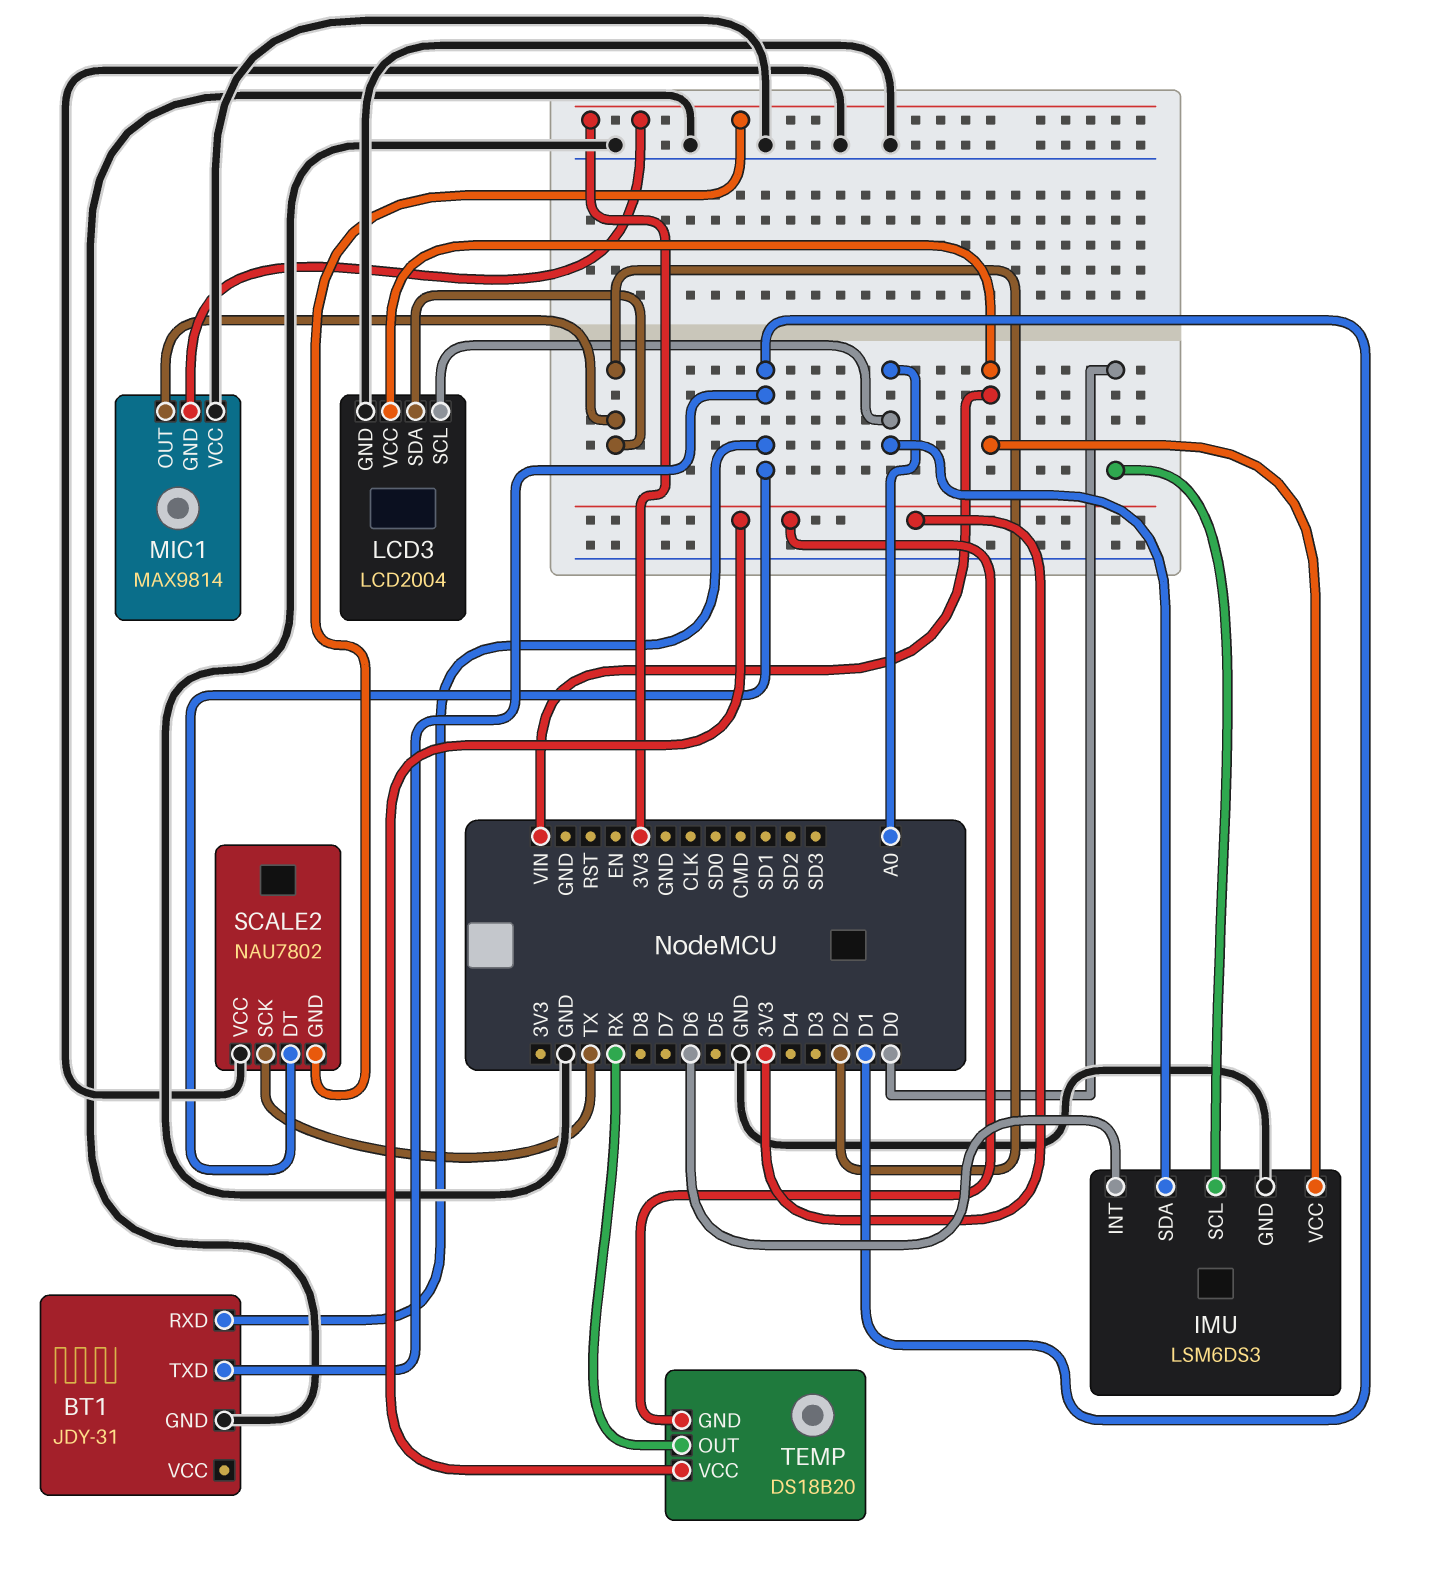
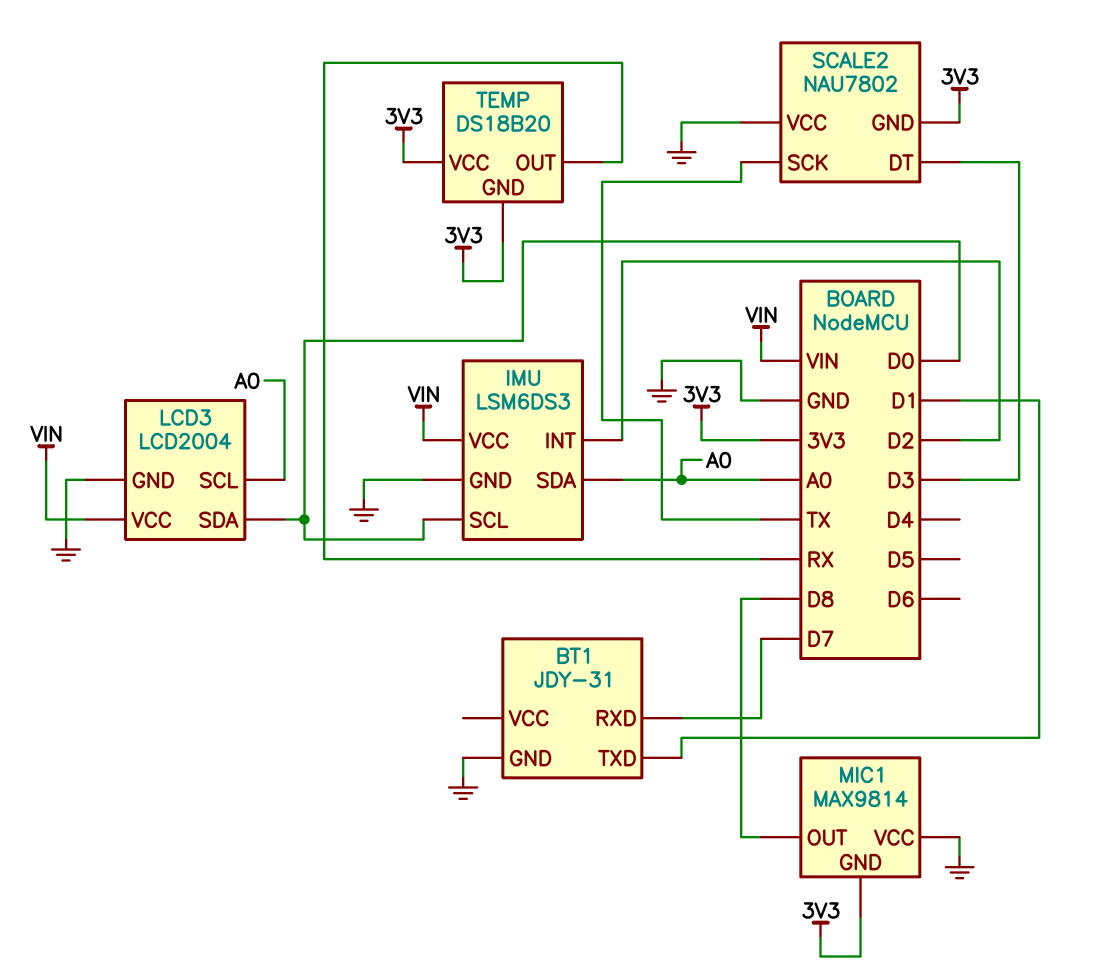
BT1 pin RXD: D1 -> D7
IMU pin INT: D6 -> D2
LCD3 pin SDA: D2 -> D0
MIC1 pin OUT: D2 -> D8
SCALE2 pin DT: D1 -> D3

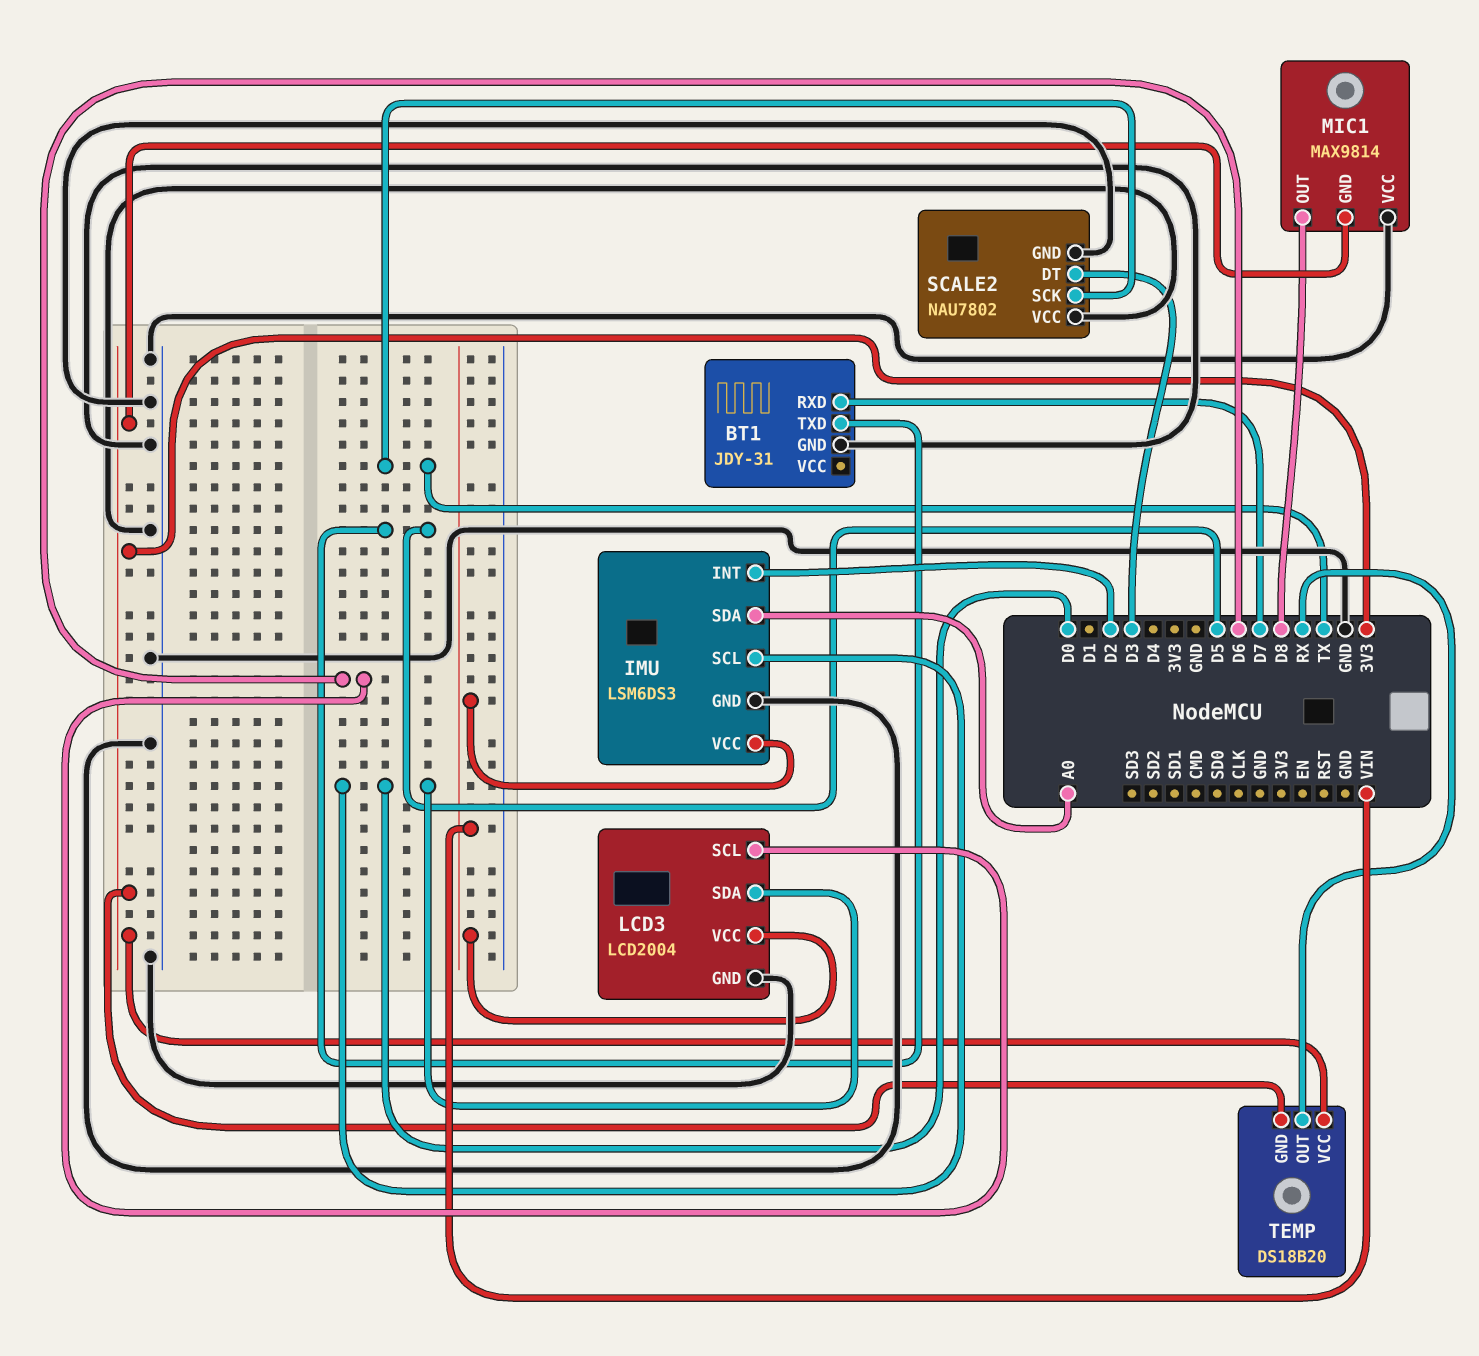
BT1 pin TXD: D1 -> D5
LCD3 pin SCL: A0 -> D6
SCALE2 pin GND: 3V3 -> GND

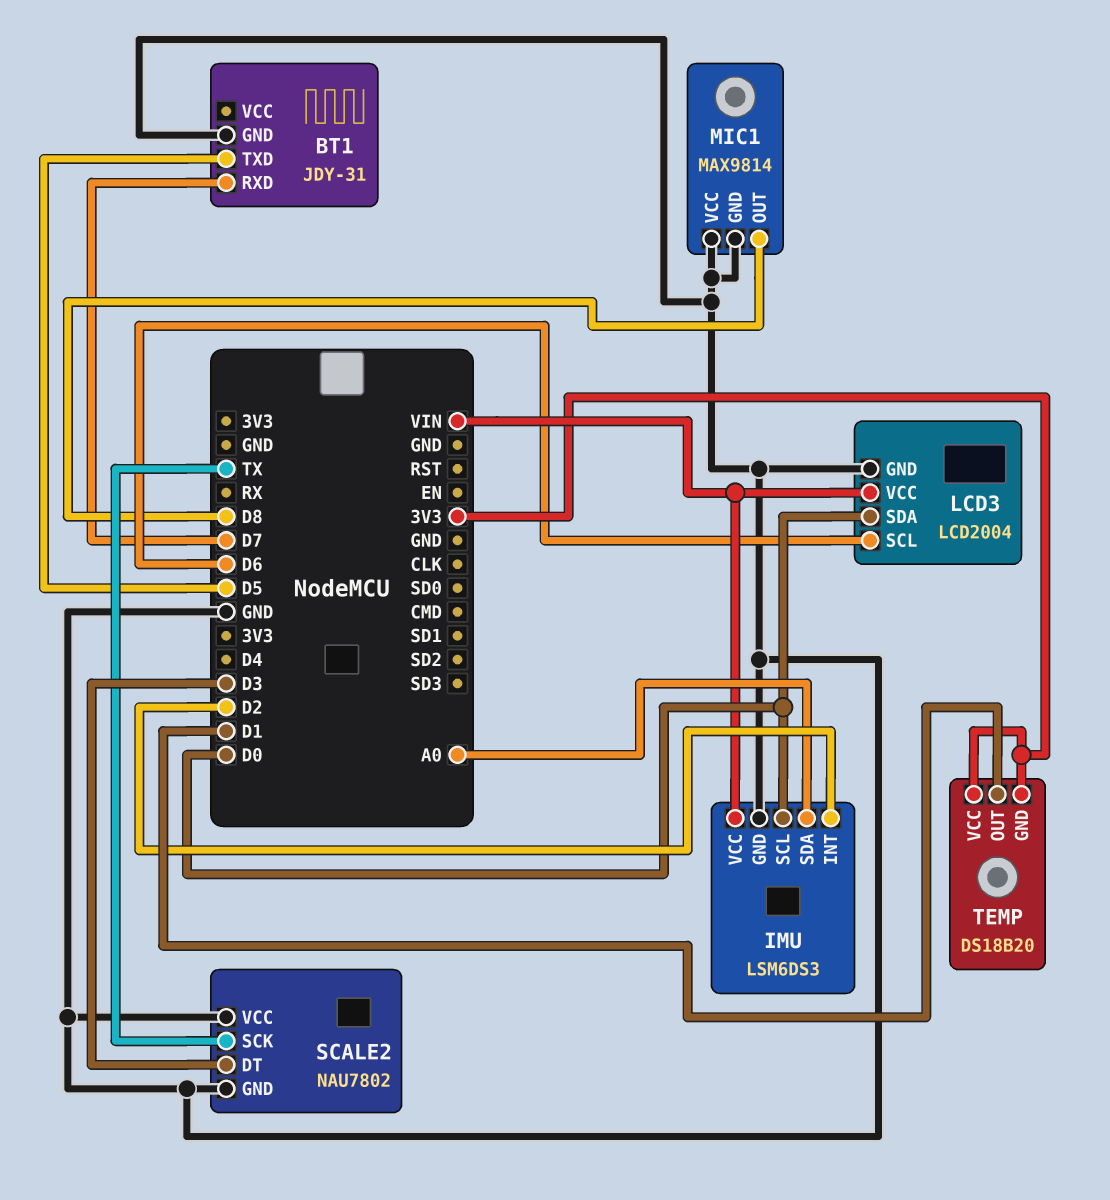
MIC1 pin GND: 3V3 -> GND
TEMP pin OUT: RX -> D1

